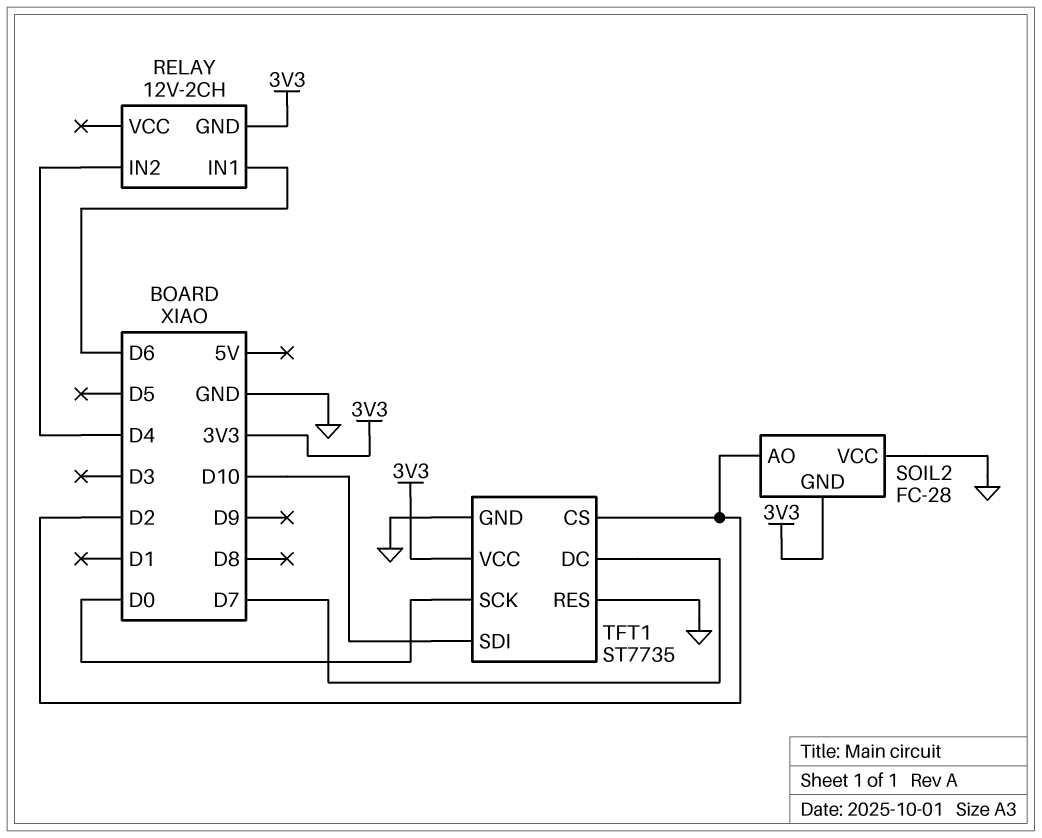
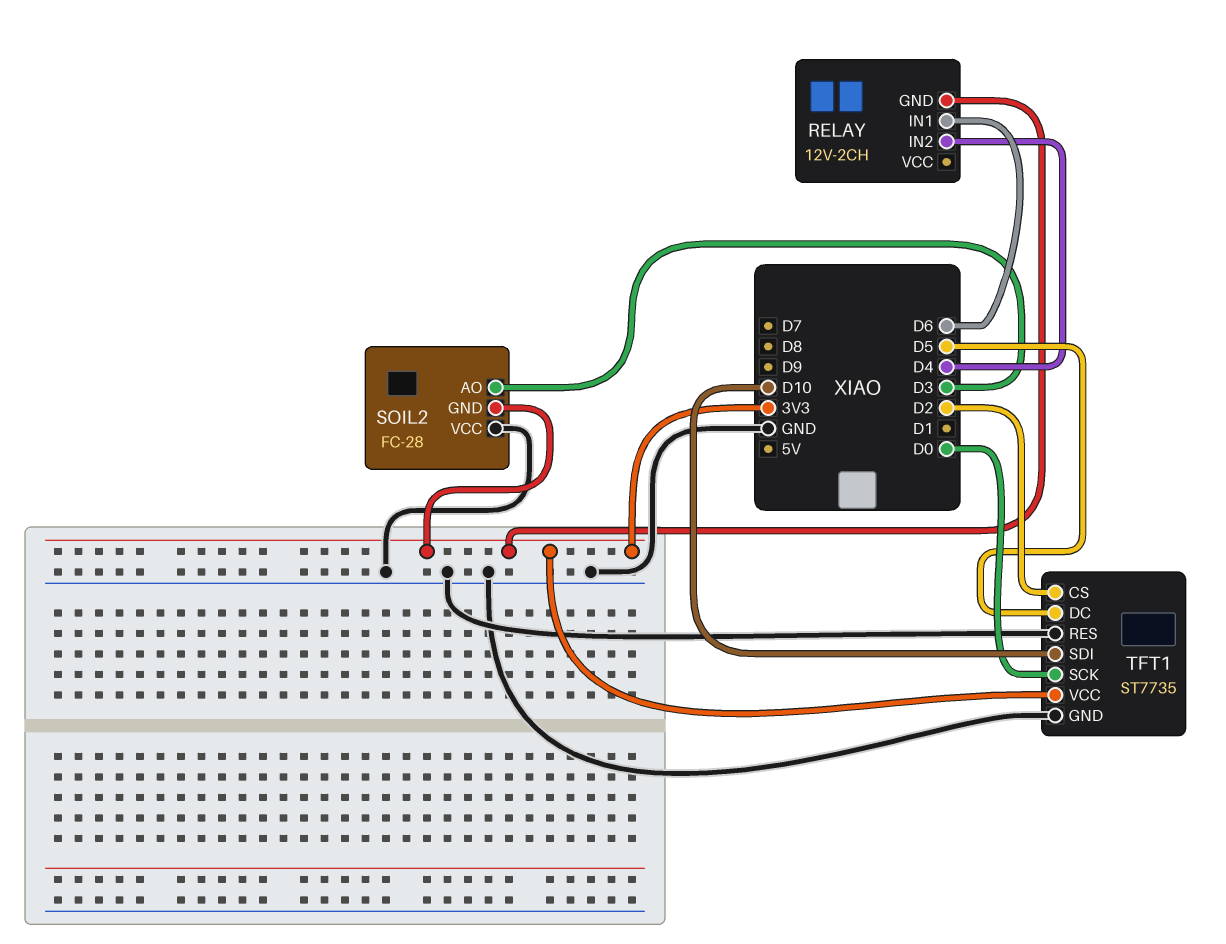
SOIL2 pin AO: D2 -> D3
TFT1 pin DC: D7 -> D5

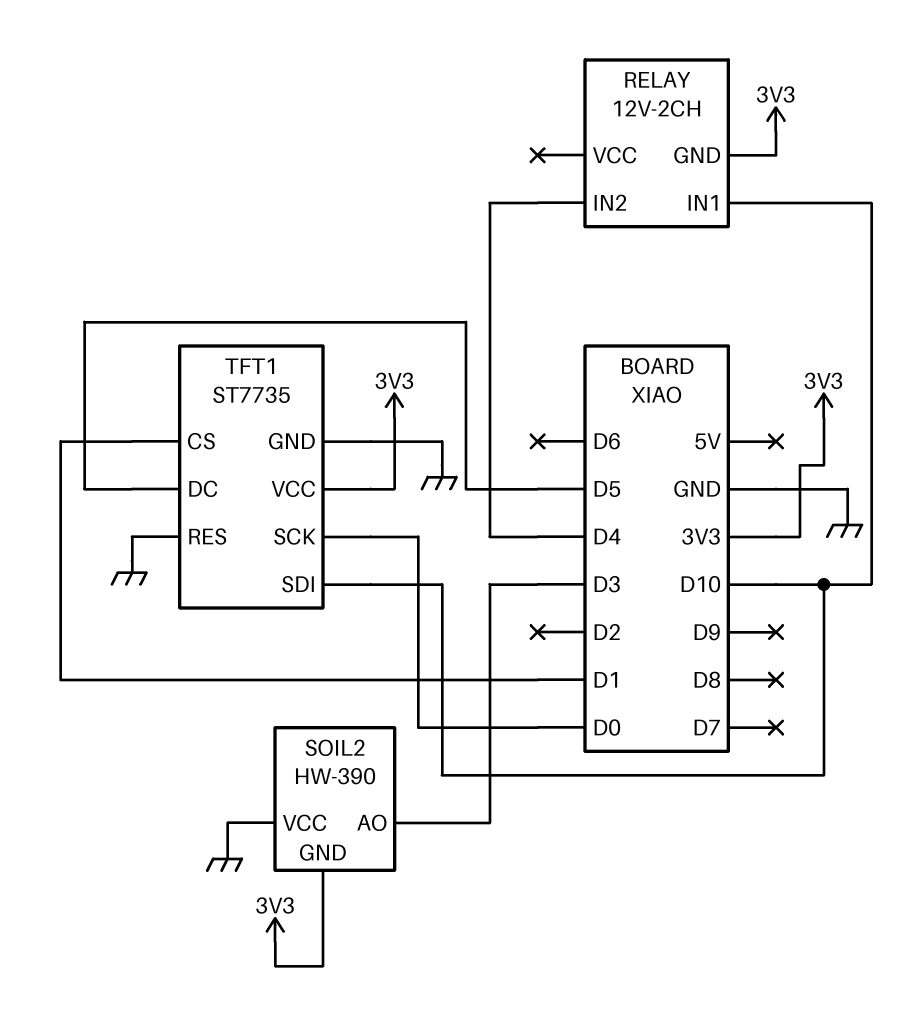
RELAY pin IN1: D6 -> D10
SOIL2: FC-28 -> HW-390
TFT1 pin CS: D2 -> D1

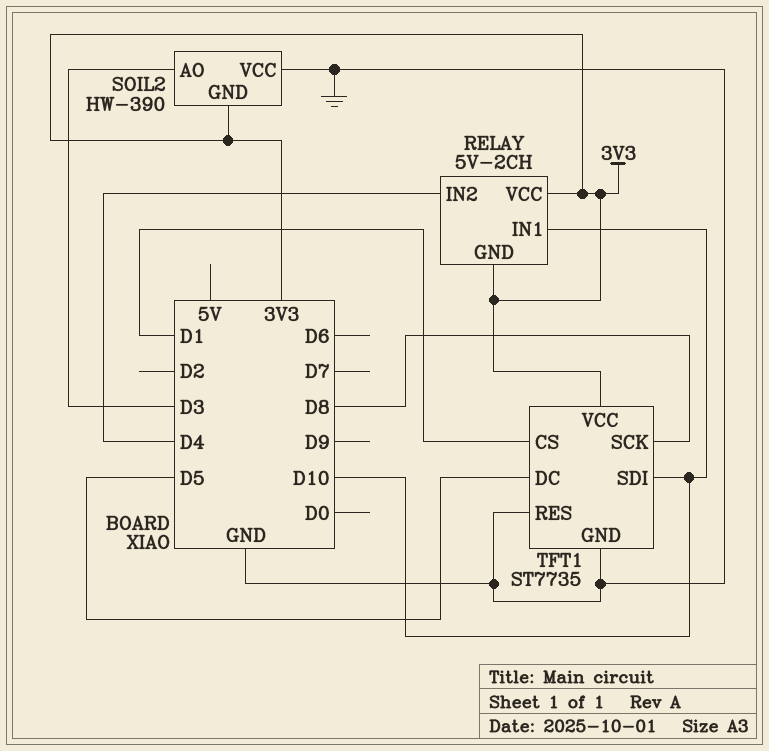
RELAY: 12V-2CH -> 5V-2CH
RELAY pin VCC: none -> 3V3
TFT1 pin SCK: D0 -> D8

